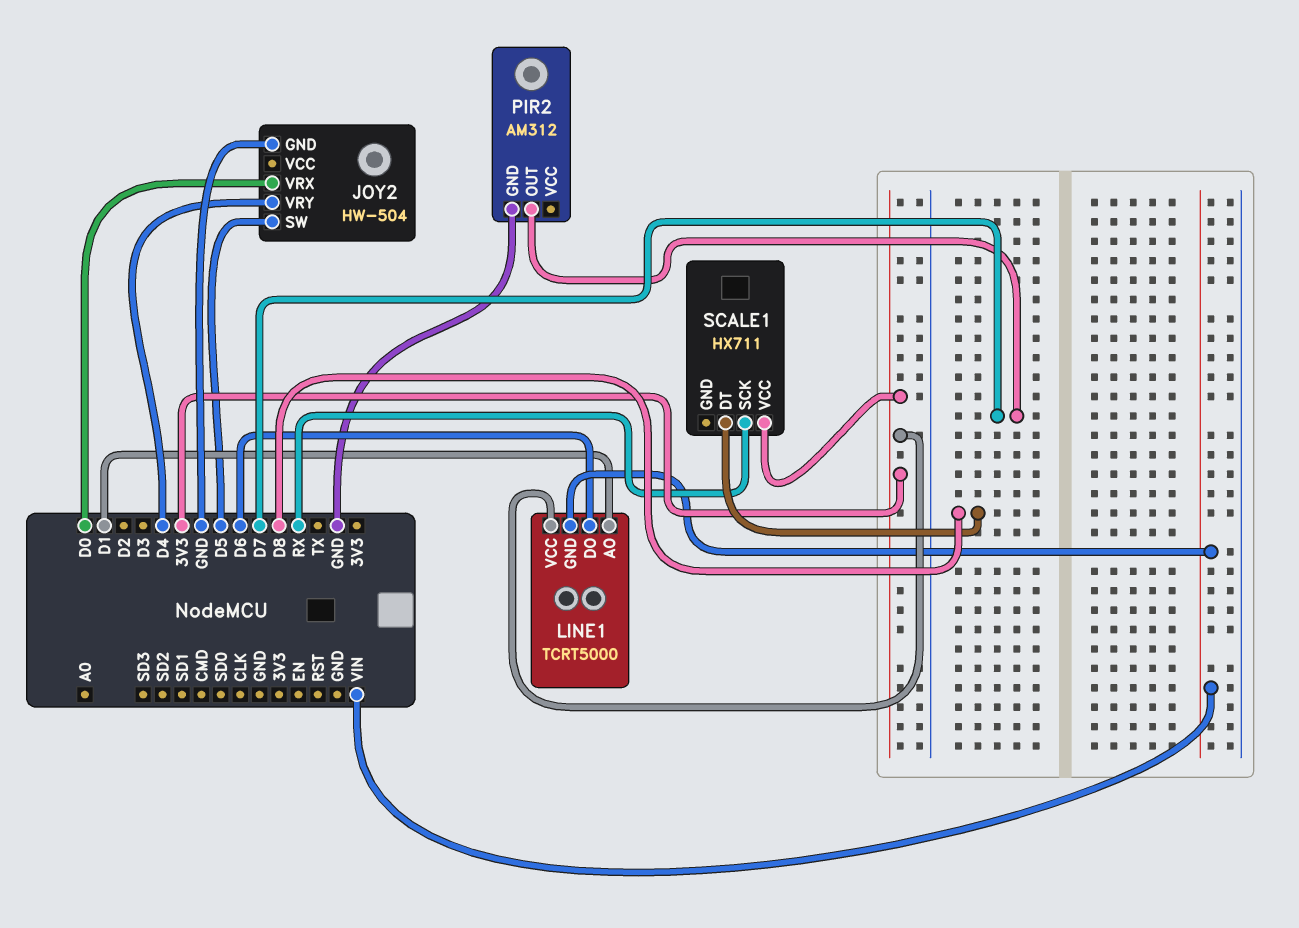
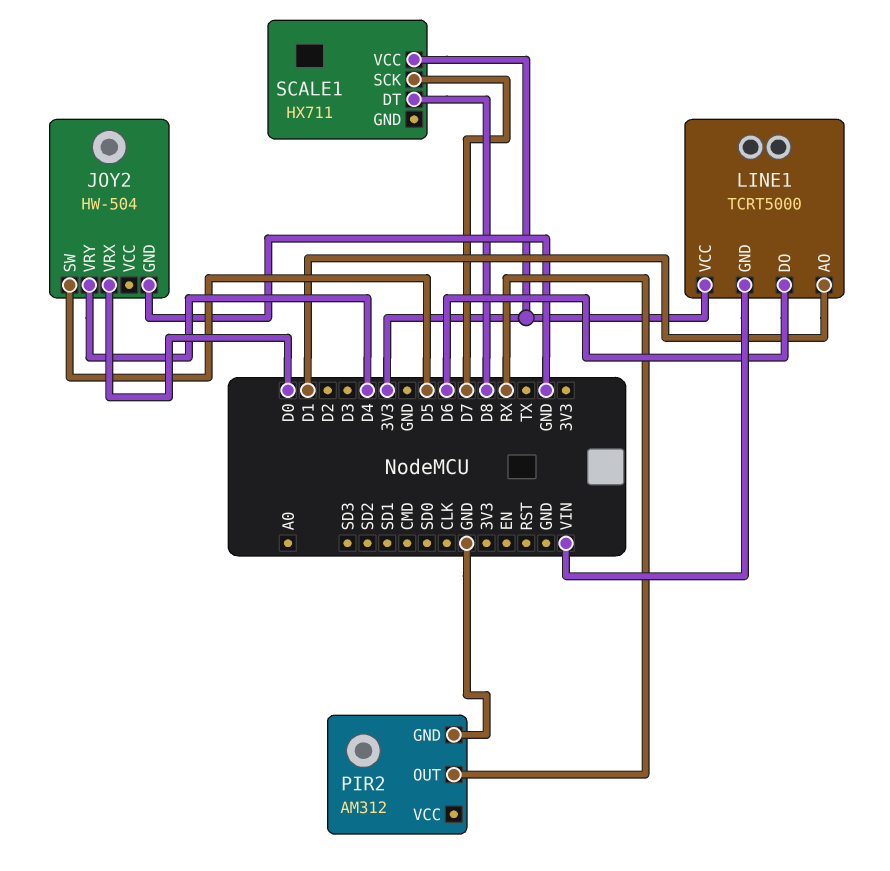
PIR2 pin OUT: D7 -> RX
SCALE1 pin SCK: RX -> D7

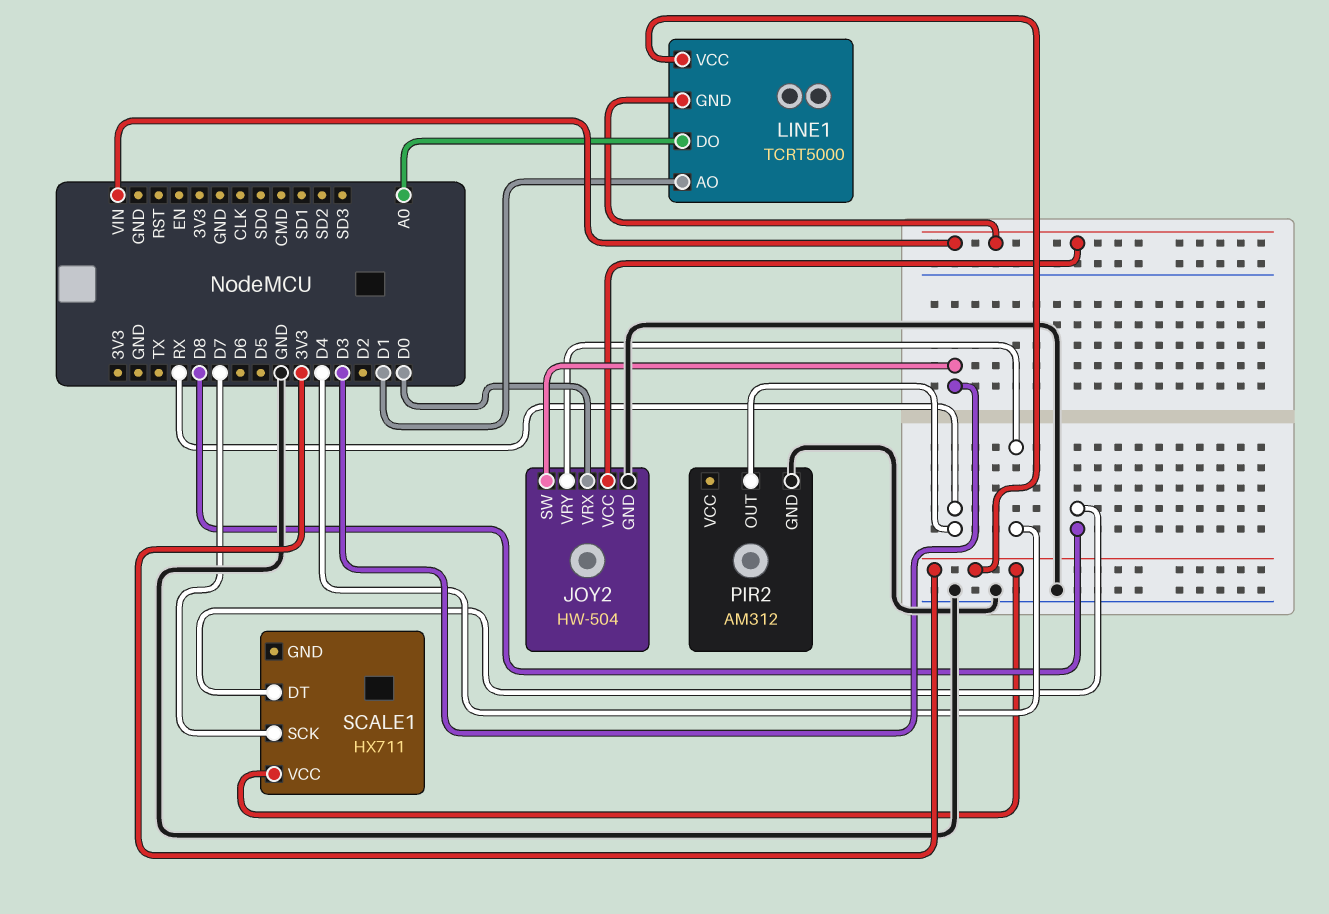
JOY2 pin SW: D5 -> D3
JOY2 pin VCC: none -> VIN
LINE1 pin DO: D6 -> A0

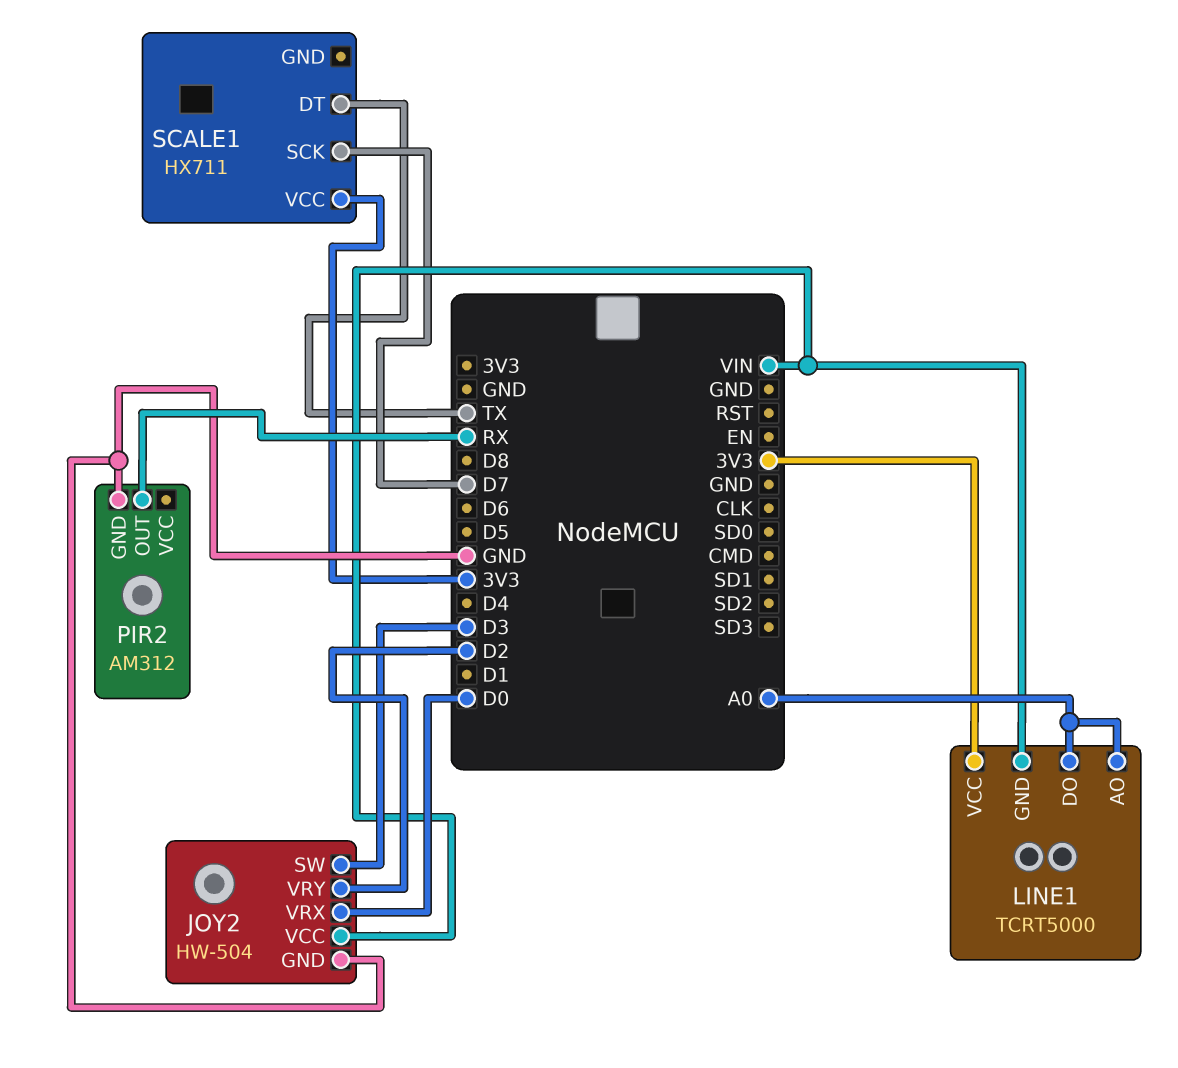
JOY2 pin VRY: D4 -> D2
LINE1 pin AO: D1 -> A0
SCALE1 pin DT: D8 -> TX

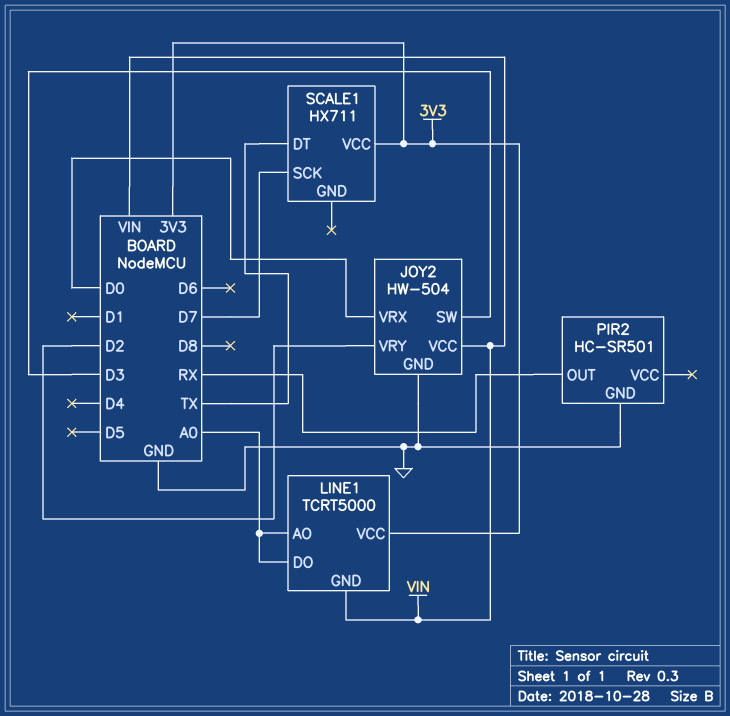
PIR2: AM312 -> HC-SR501

